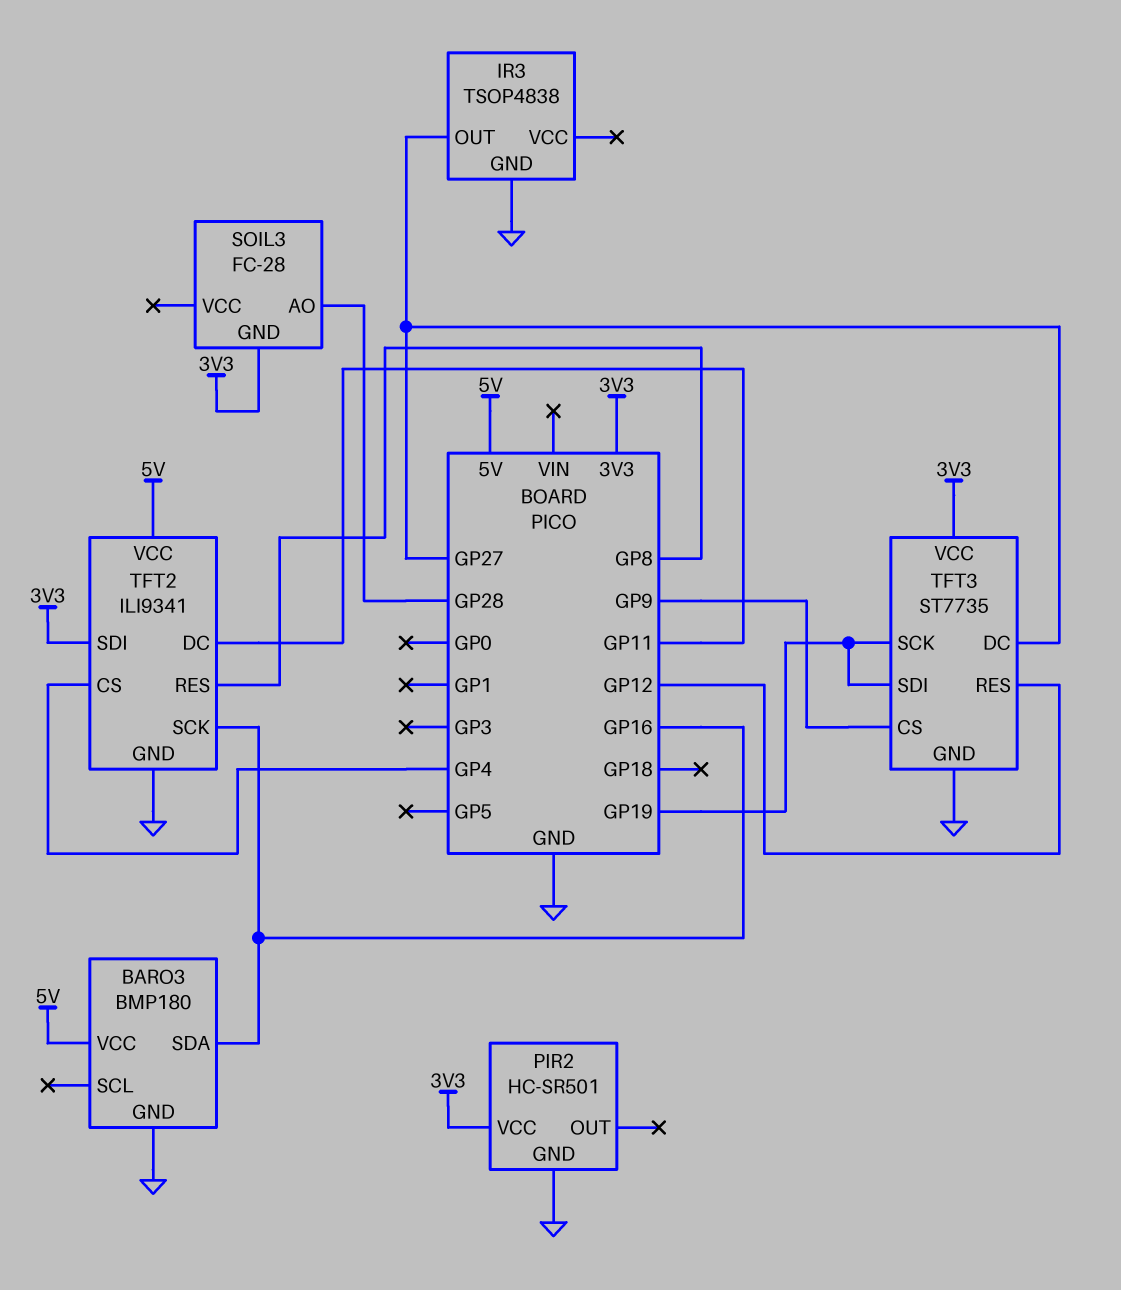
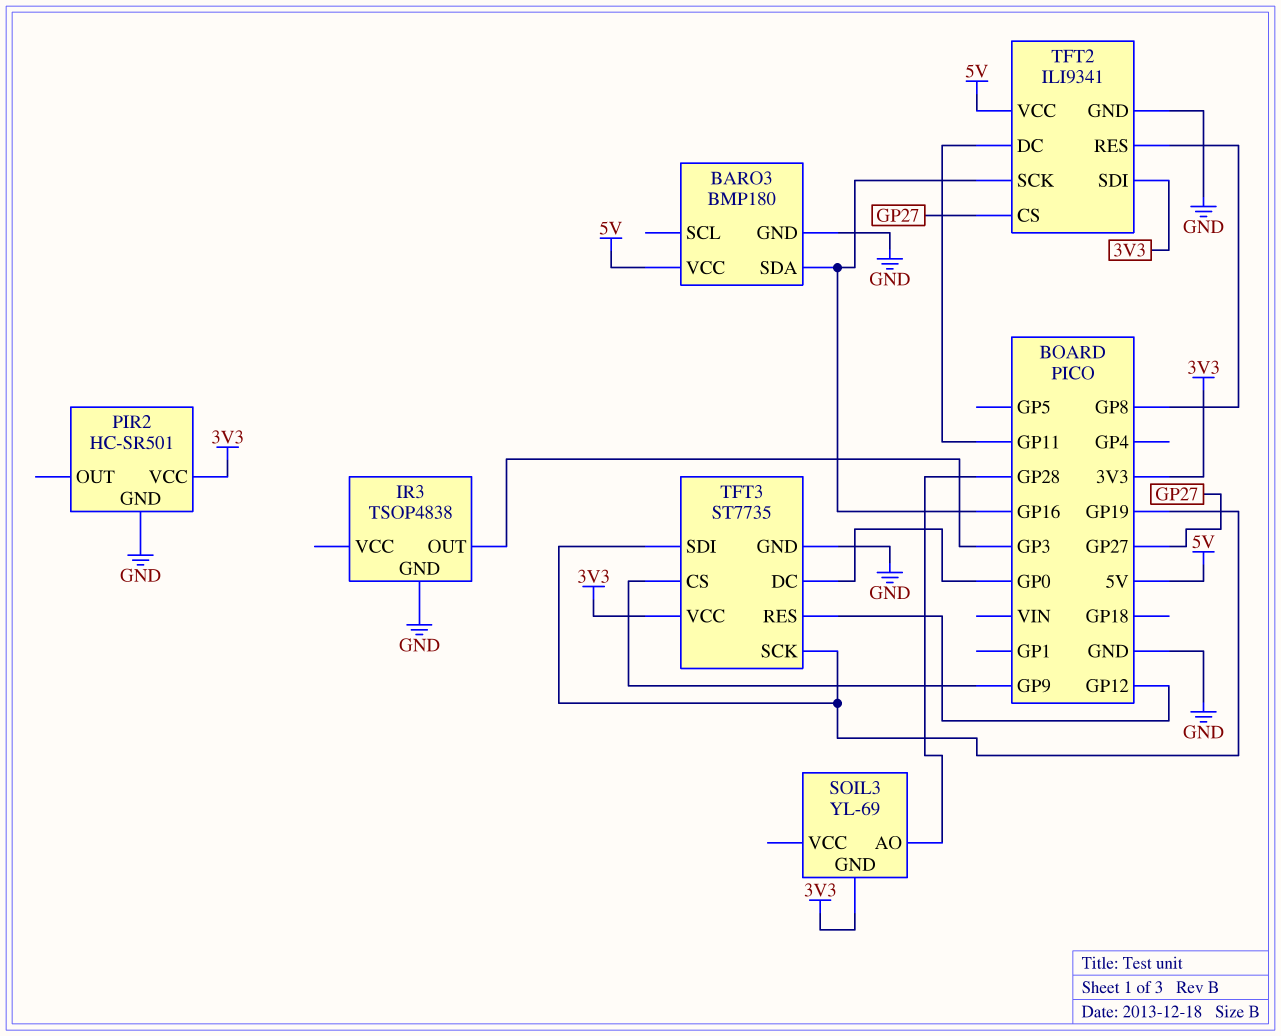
IR3 pin OUT: GP27 -> GP3
SOIL3: FC-28 -> YL-69
TFT2 pin CS: GP4 -> GP27
TFT3 pin DC: GP27 -> GP0

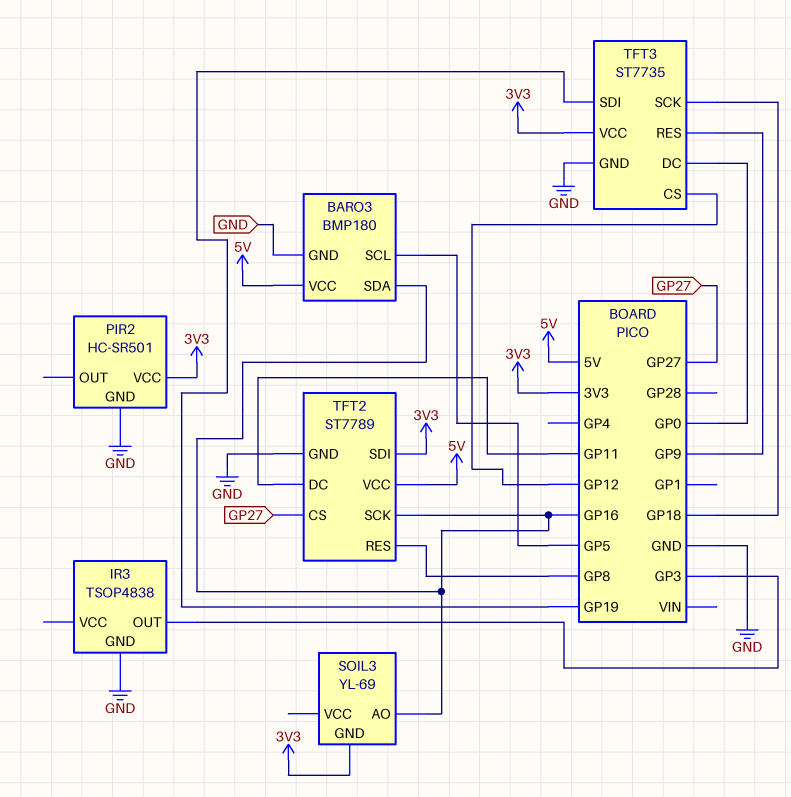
BARO3 pin SCL: none -> GP5
SOIL3 pin AO: GP28 -> GP16
TFT2: ILI9341 -> ST7789
TFT3 pin CS: GP9 -> GP12
TFT3 pin RES: GP12 -> GP9
TFT3 pin SCK: GP19 -> GP18

